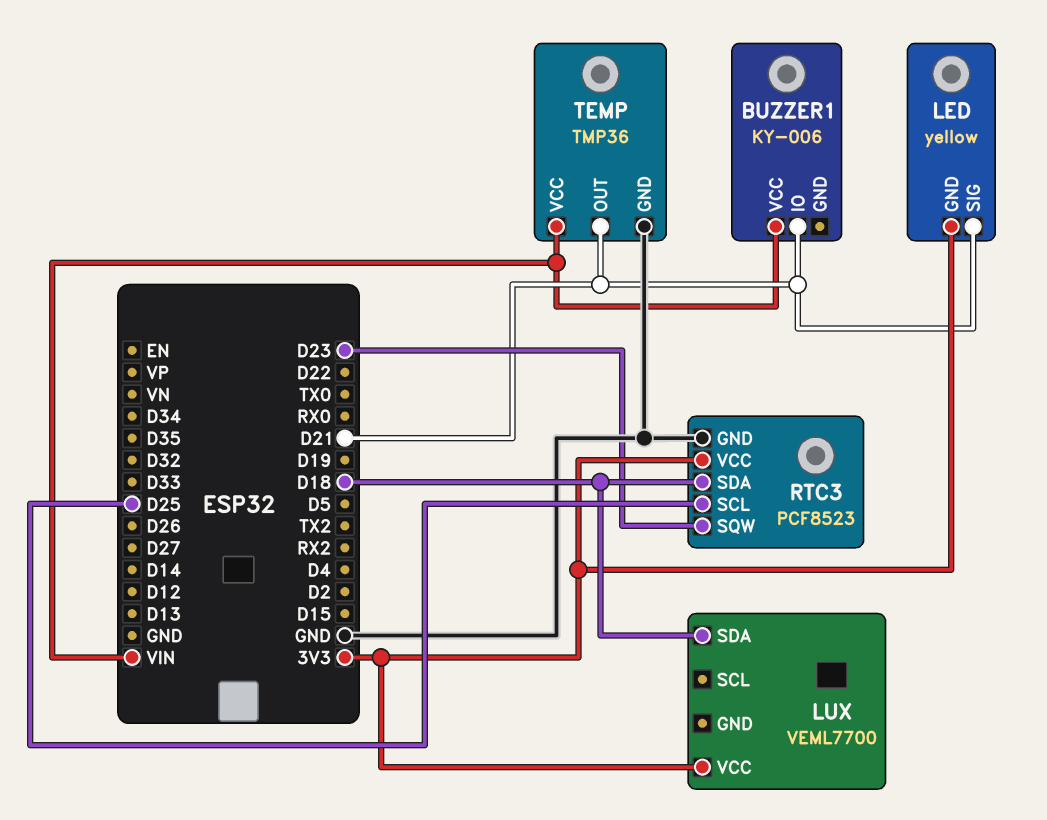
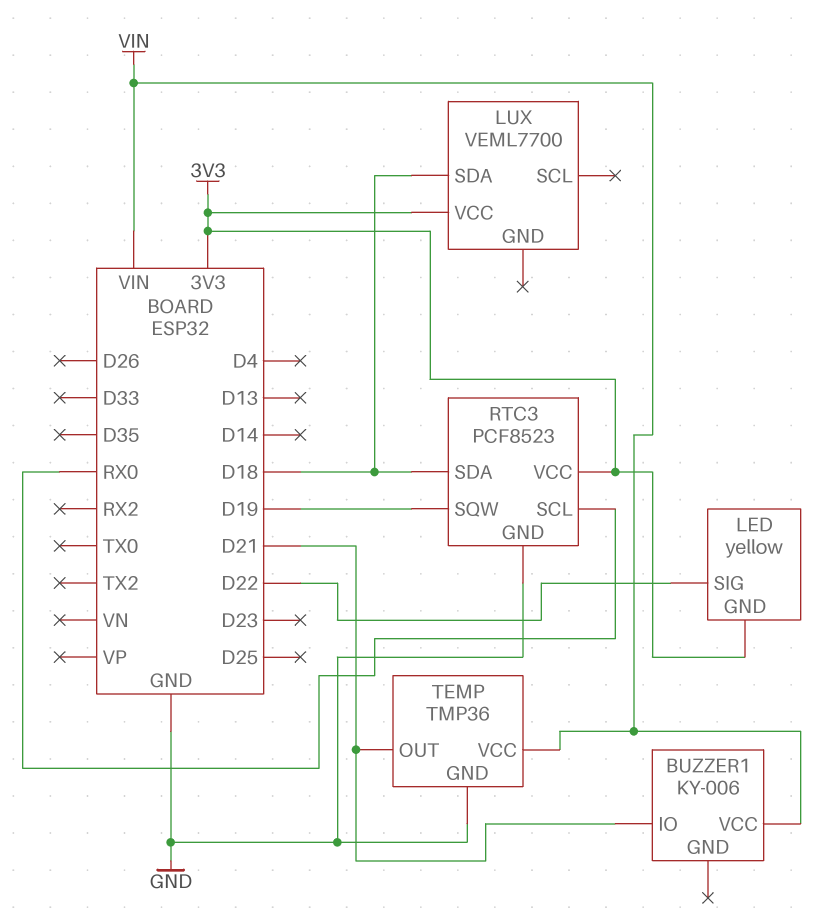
LED pin SIG: D21 -> D22
RTC3 pin SCL: D25 -> RX0
RTC3 pin SQW: D23 -> D19

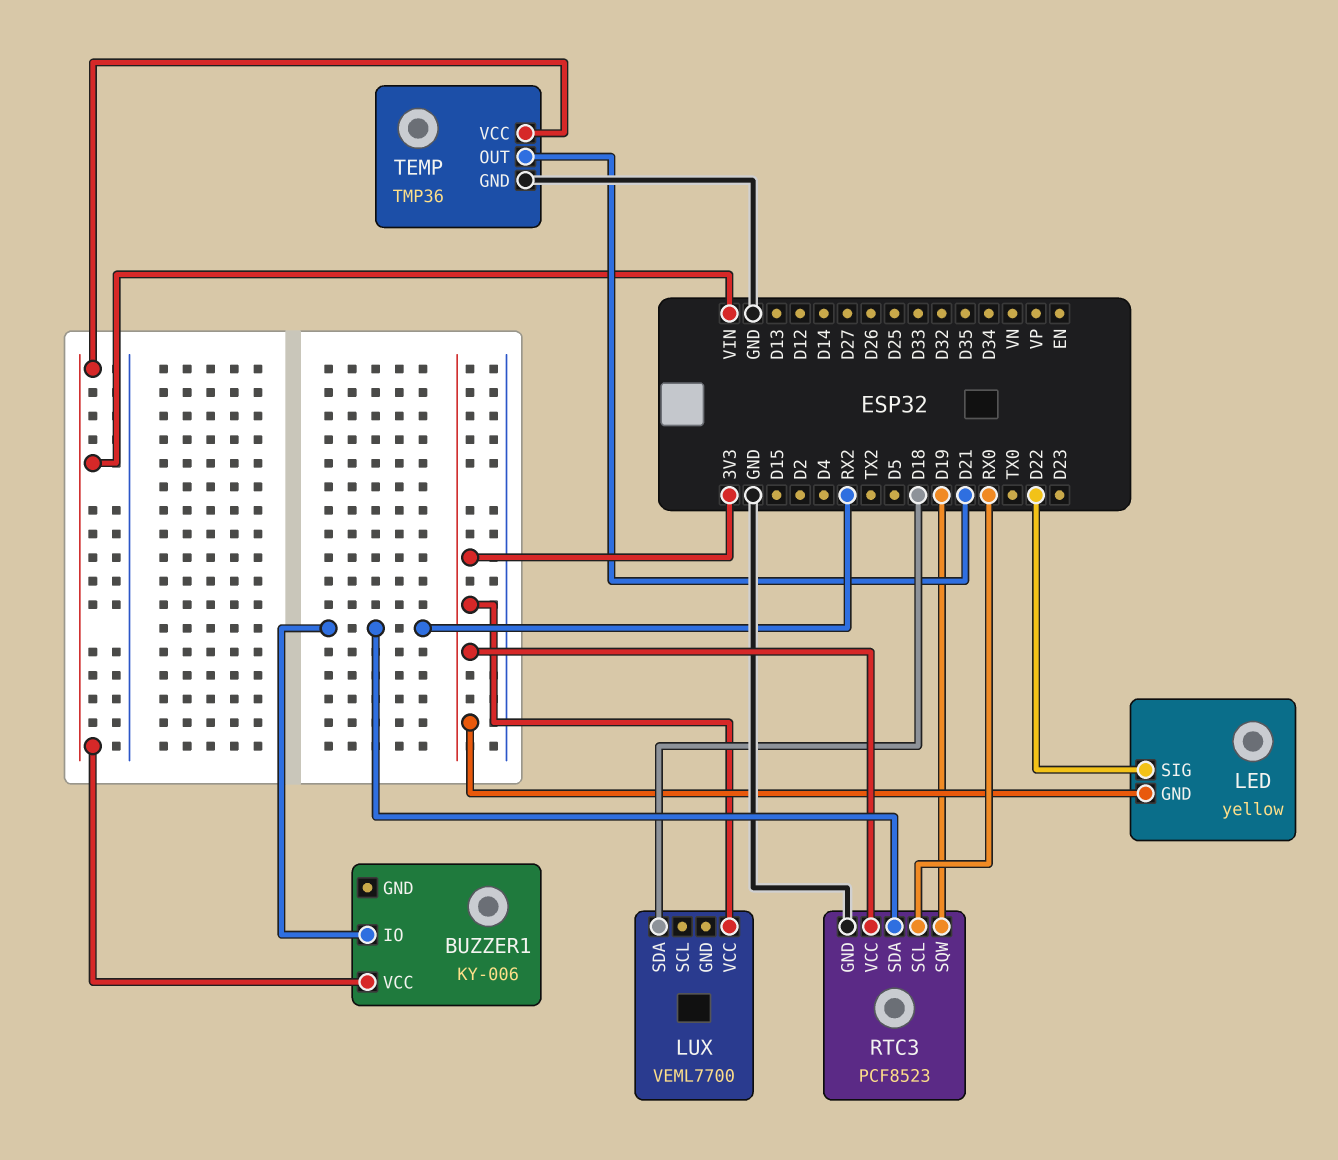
BUZZER1 pin IO: D21 -> RX2
RTC3 pin SDA: D18 -> RX2

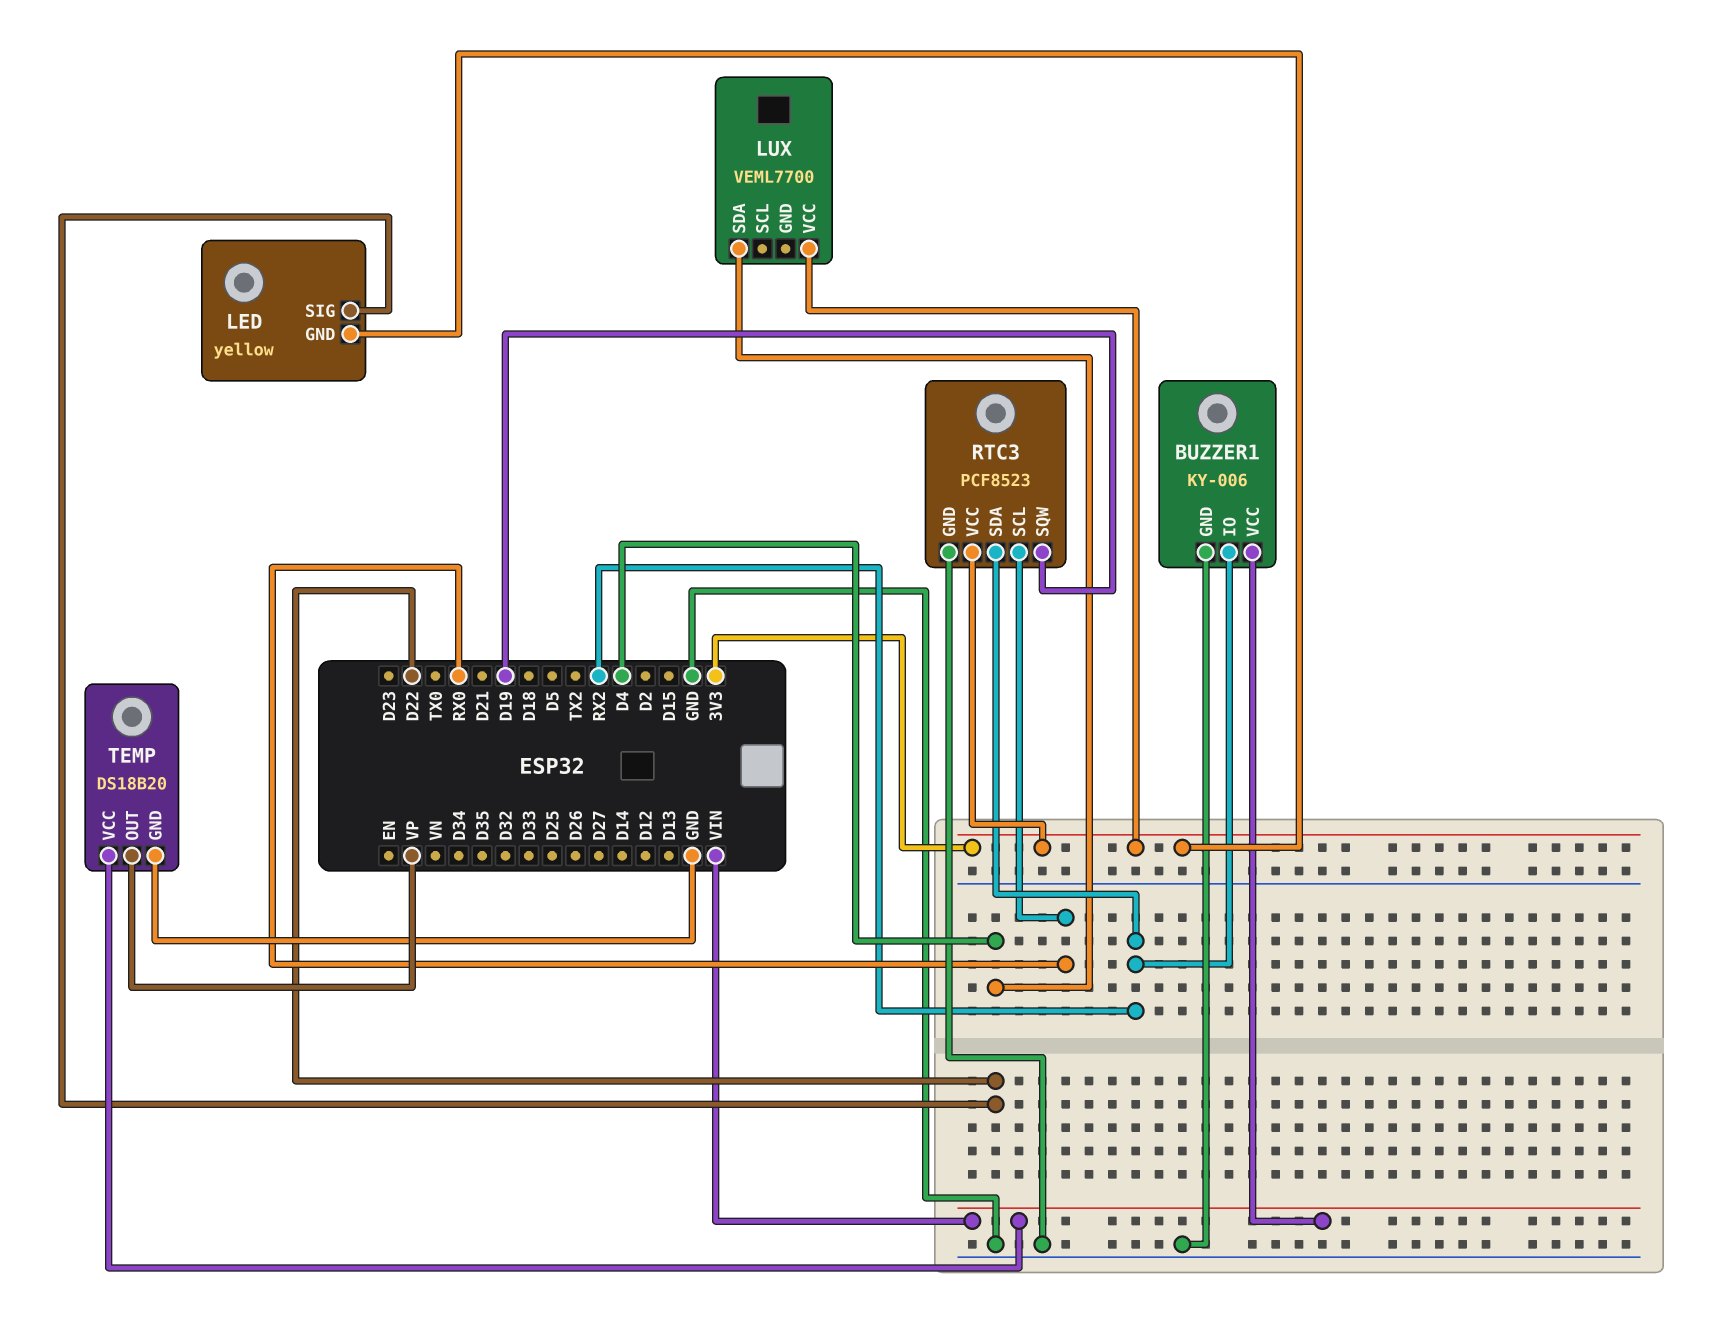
BUZZER1 pin GND: none -> GND
LUX pin SDA: D18 -> D4
TEMP: TMP36 -> DS18B20
TEMP pin OUT: D21 -> VP

